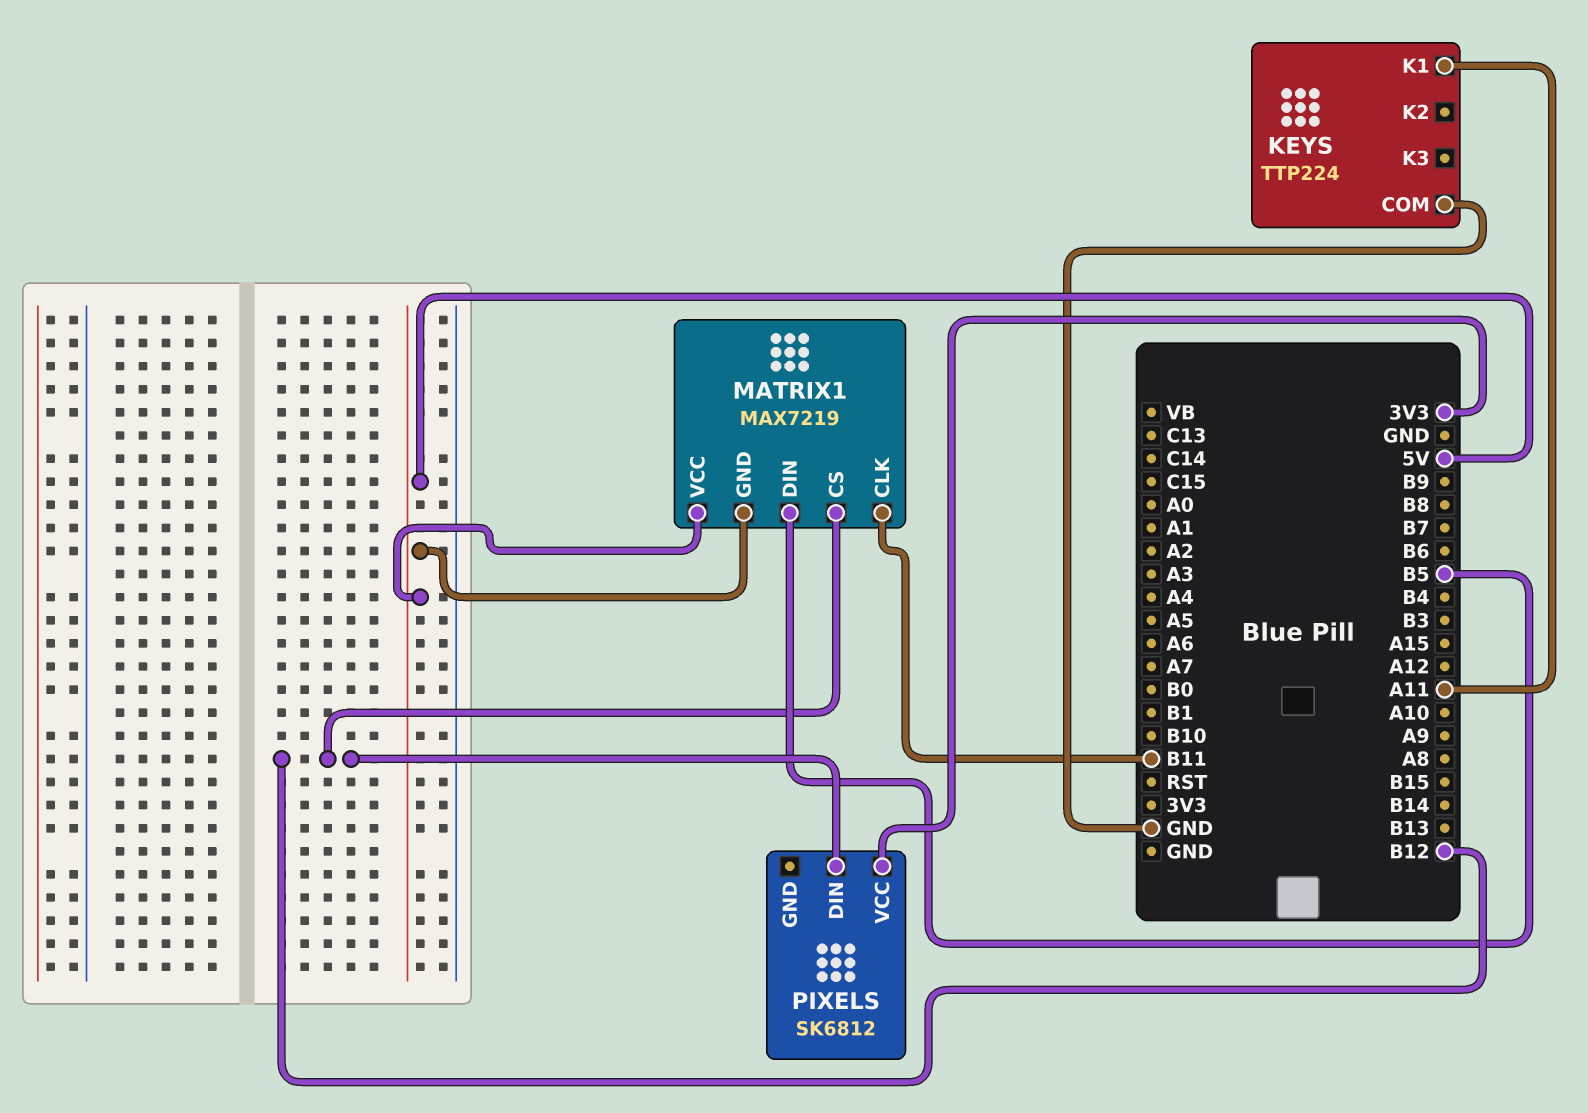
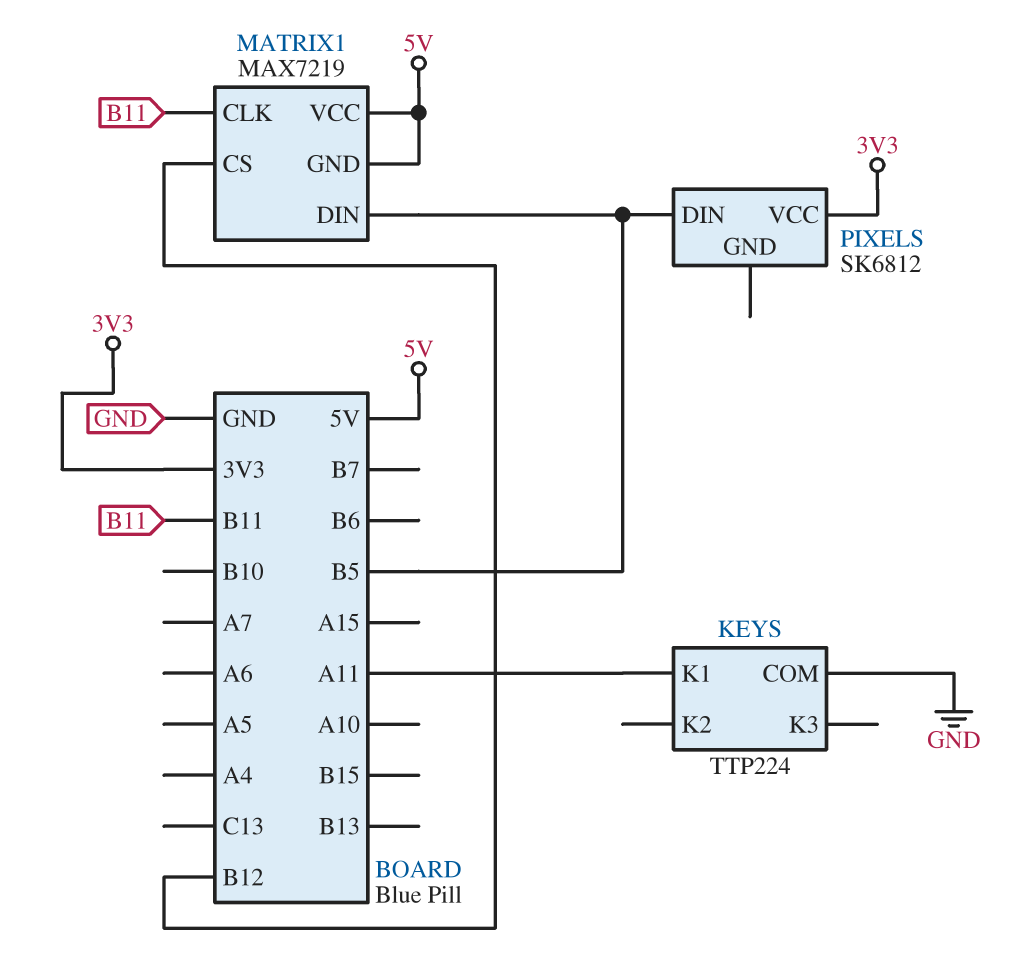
PIXELS pin DIN: B12 -> B5

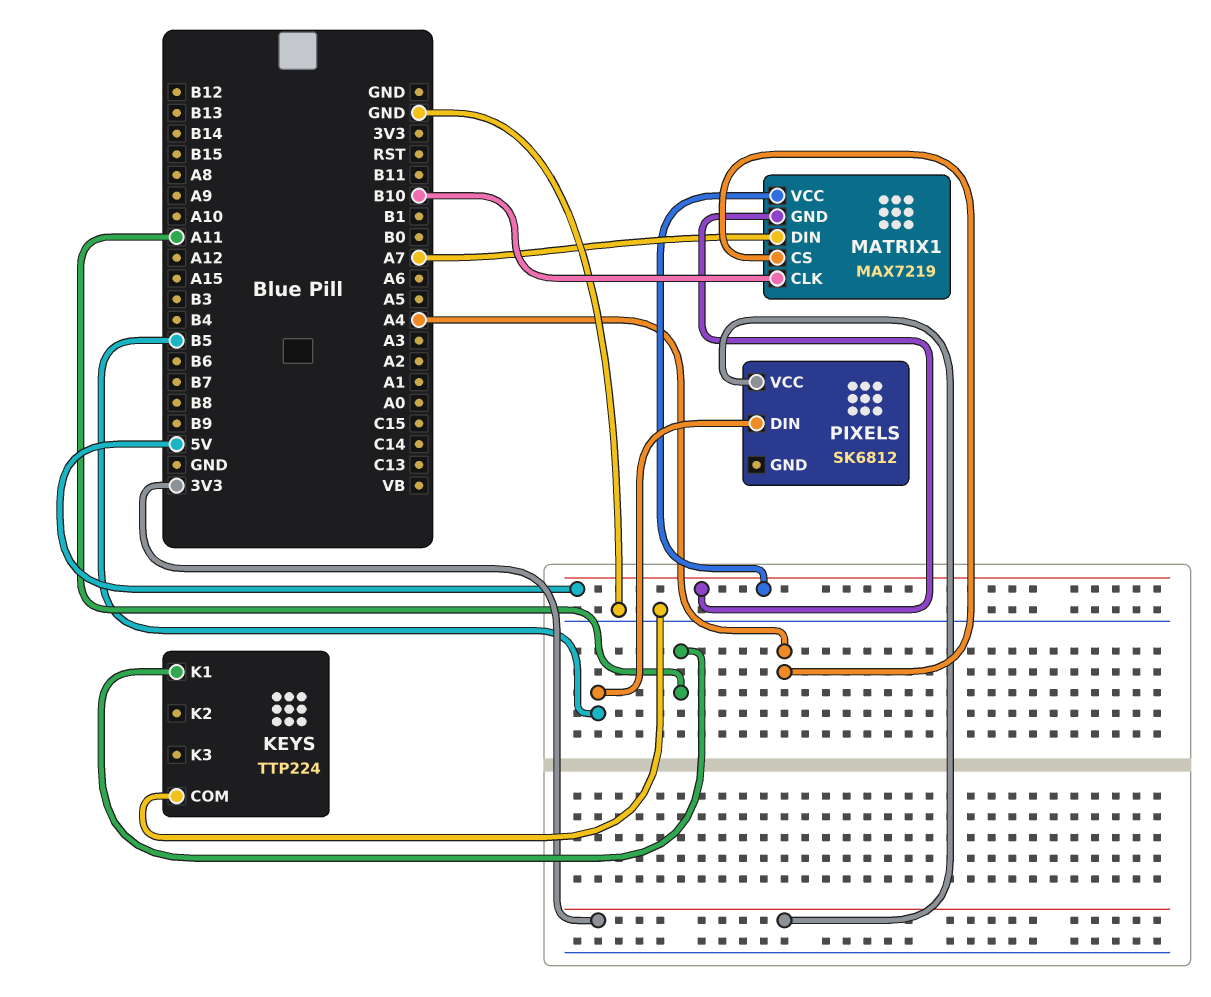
MATRIX1 pin CLK: B11 -> B10
MATRIX1 pin CS: B12 -> A4
MATRIX1 pin DIN: B5 -> A7

